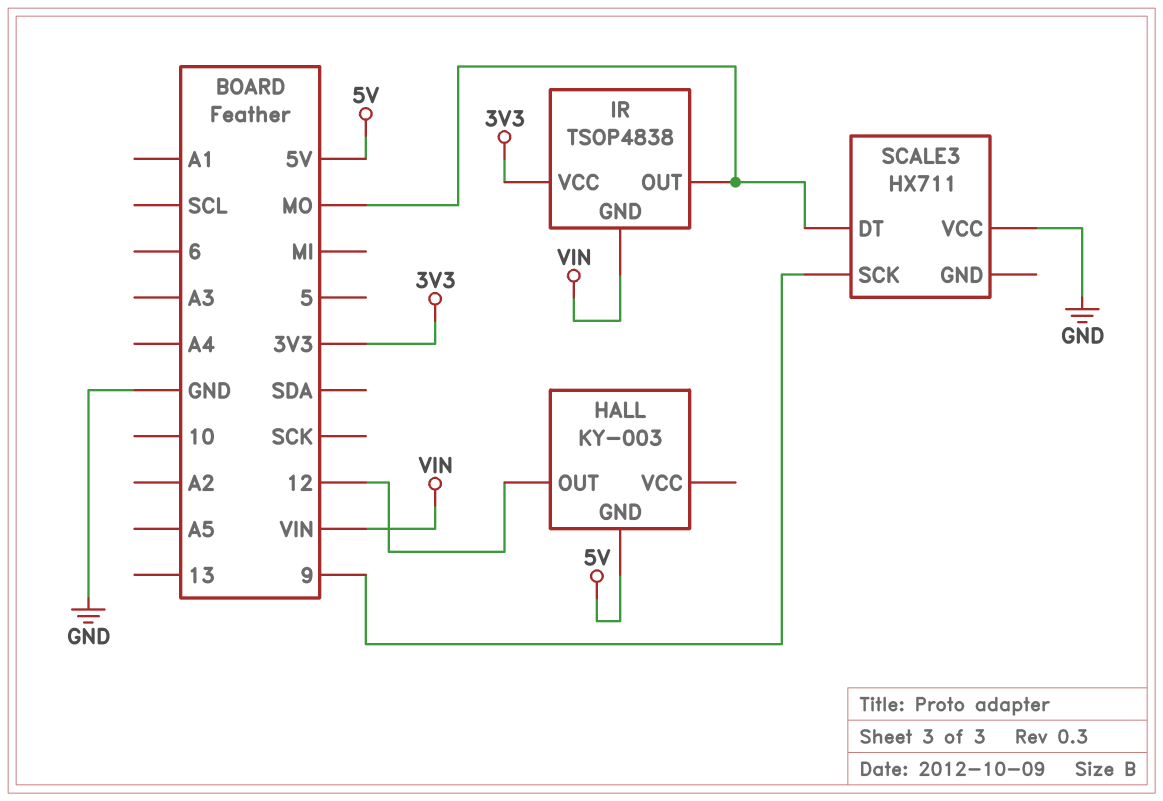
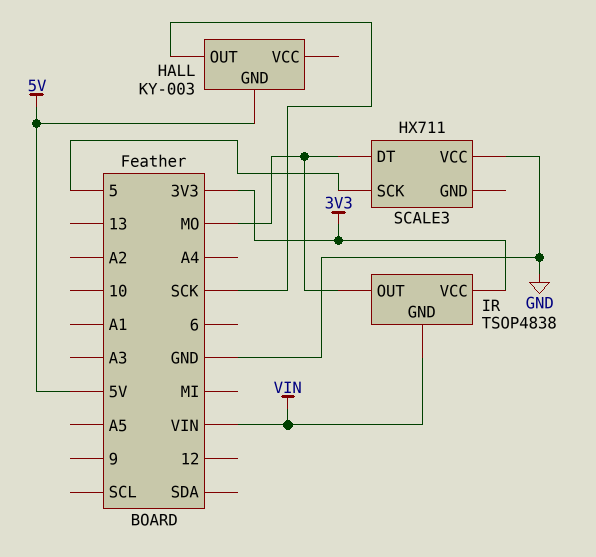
HALL pin OUT: 12 -> SCK
SCALE3 pin SCK: 9 -> 5

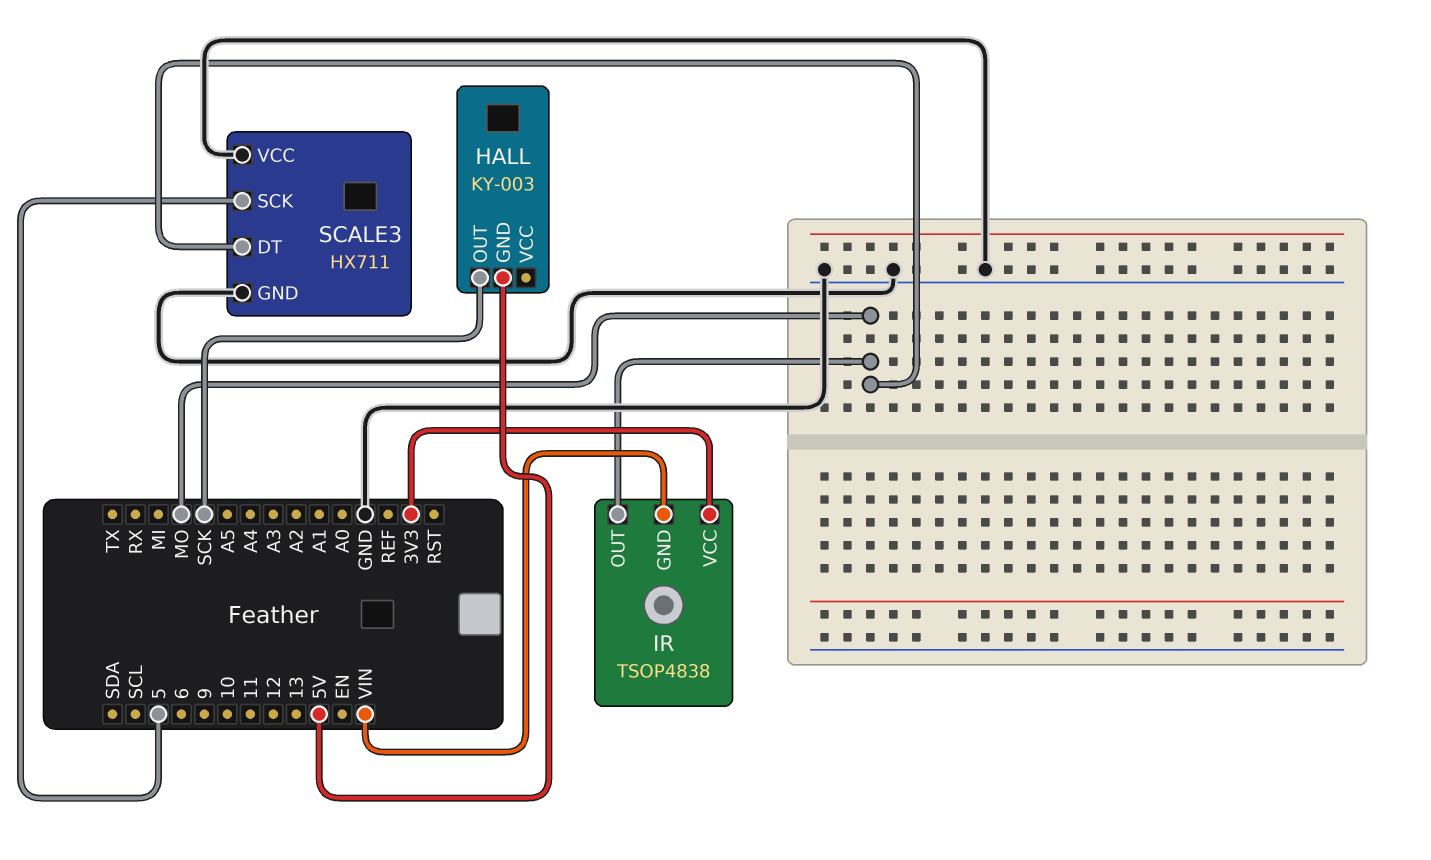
SCALE3 pin GND: none -> GND

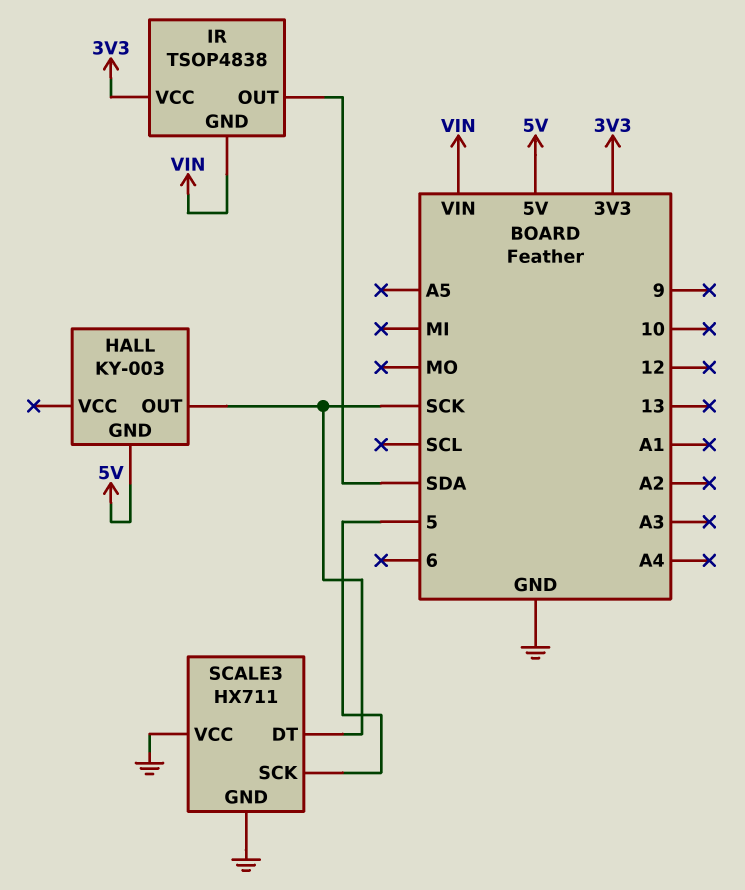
IR pin OUT: MO -> SDA
SCALE3 pin DT: MO -> SCK

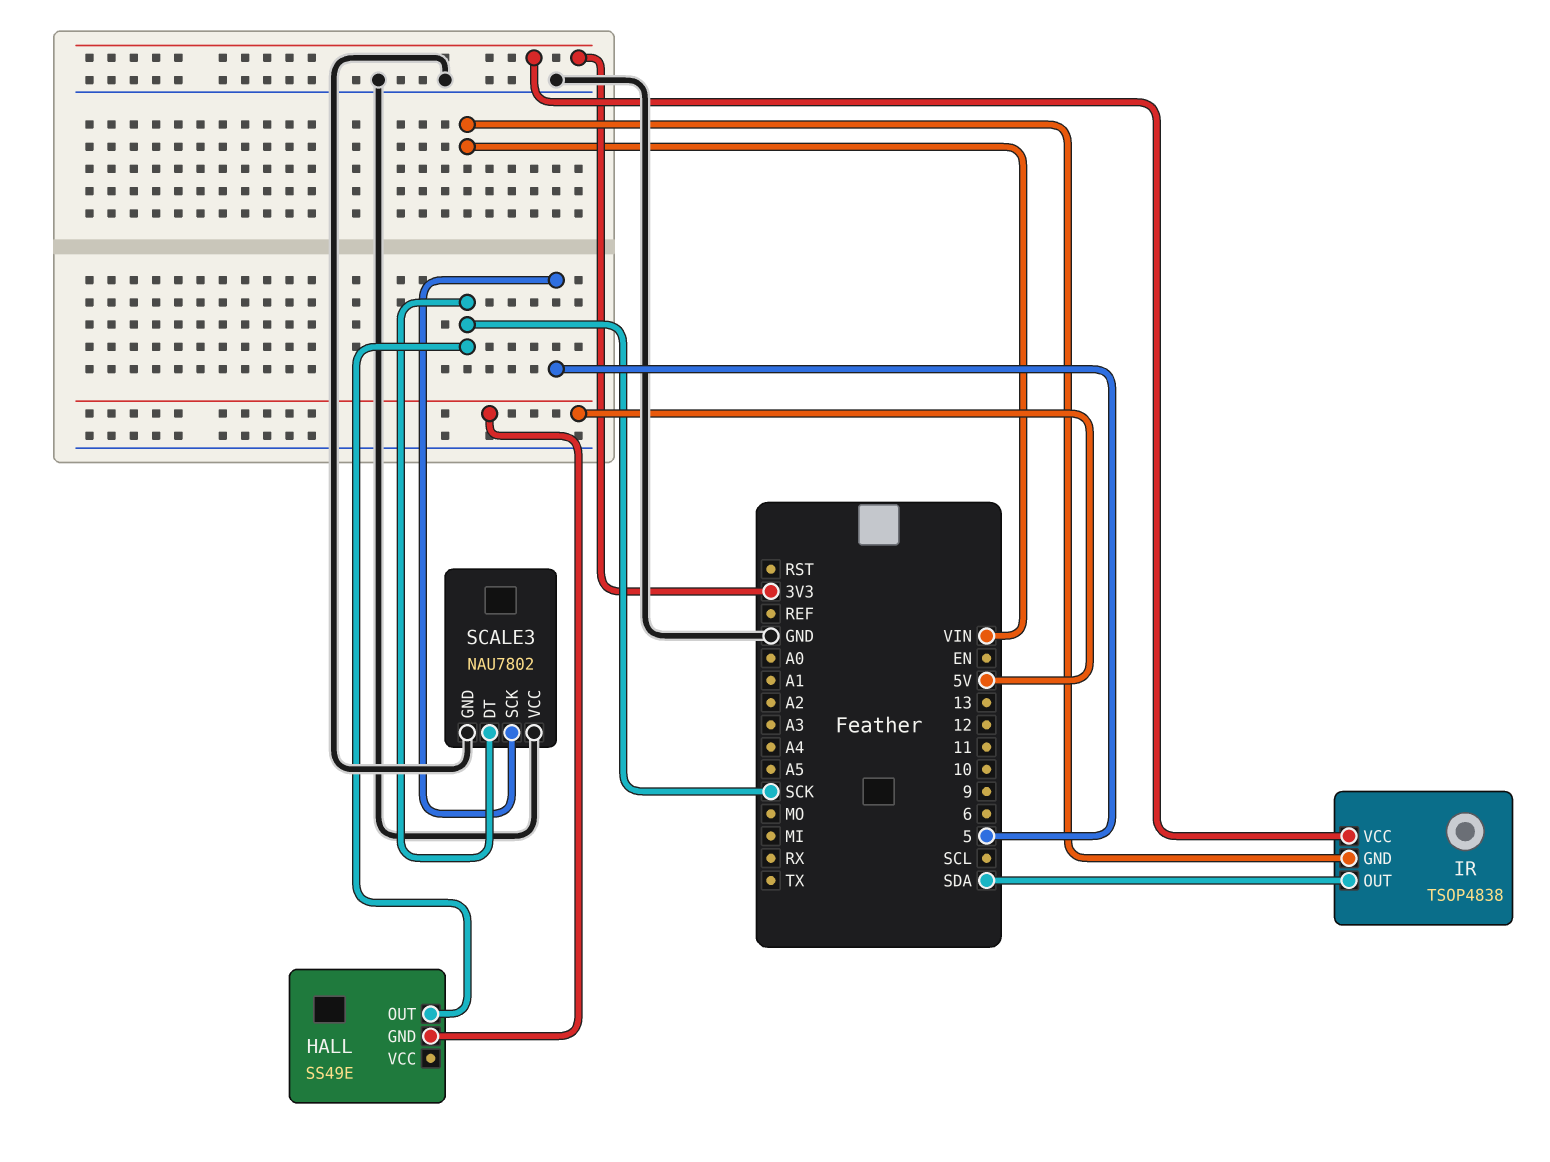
HALL: KY-003 -> SS49E
SCALE3: HX711 -> NAU7802

